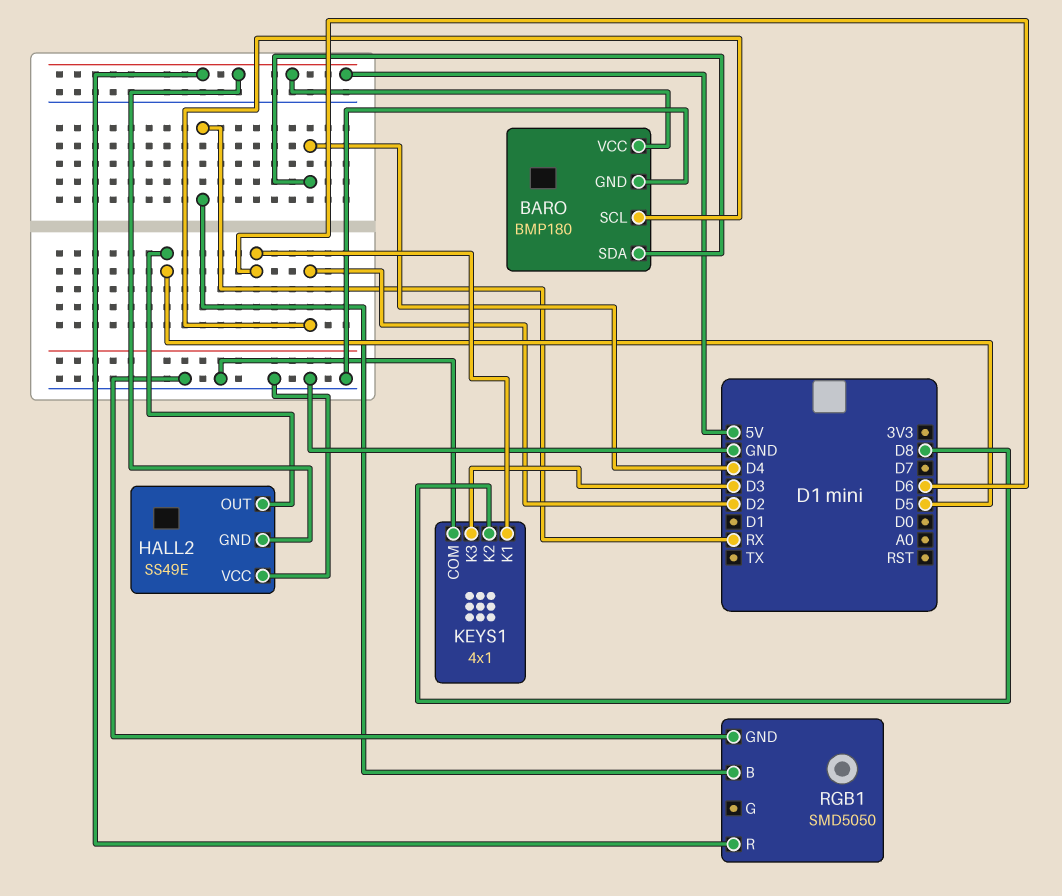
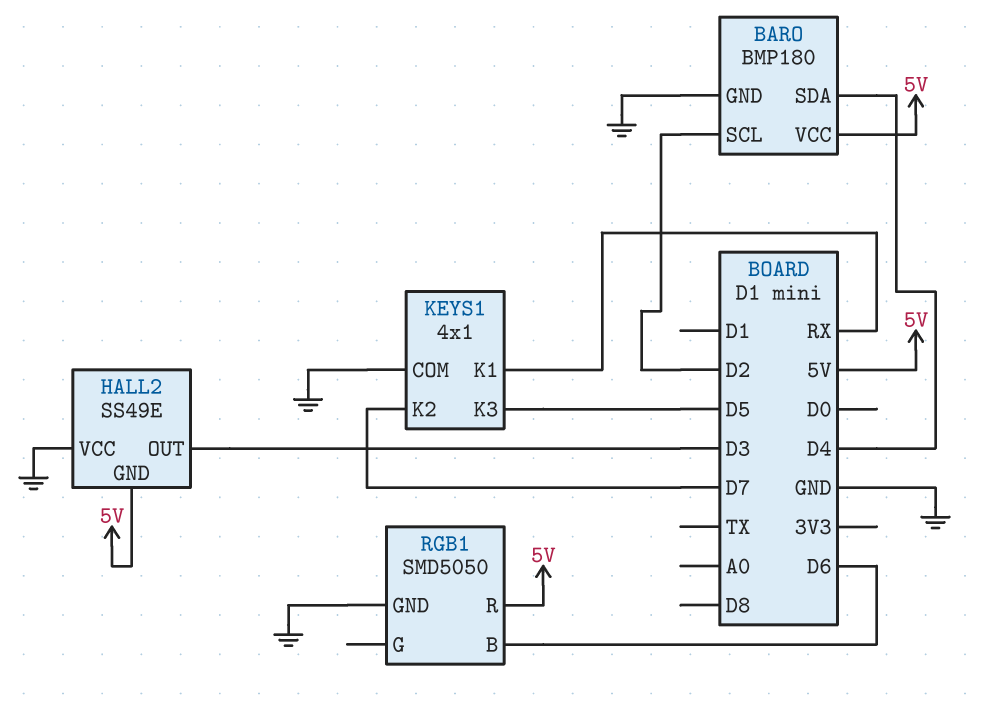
HALL2 pin OUT: D5 -> D3
KEYS1 pin K1: D6 -> RX
KEYS1 pin K2: D8 -> D7
KEYS1 pin K3: D3 -> D5
RGB1 pin B: RX -> D6

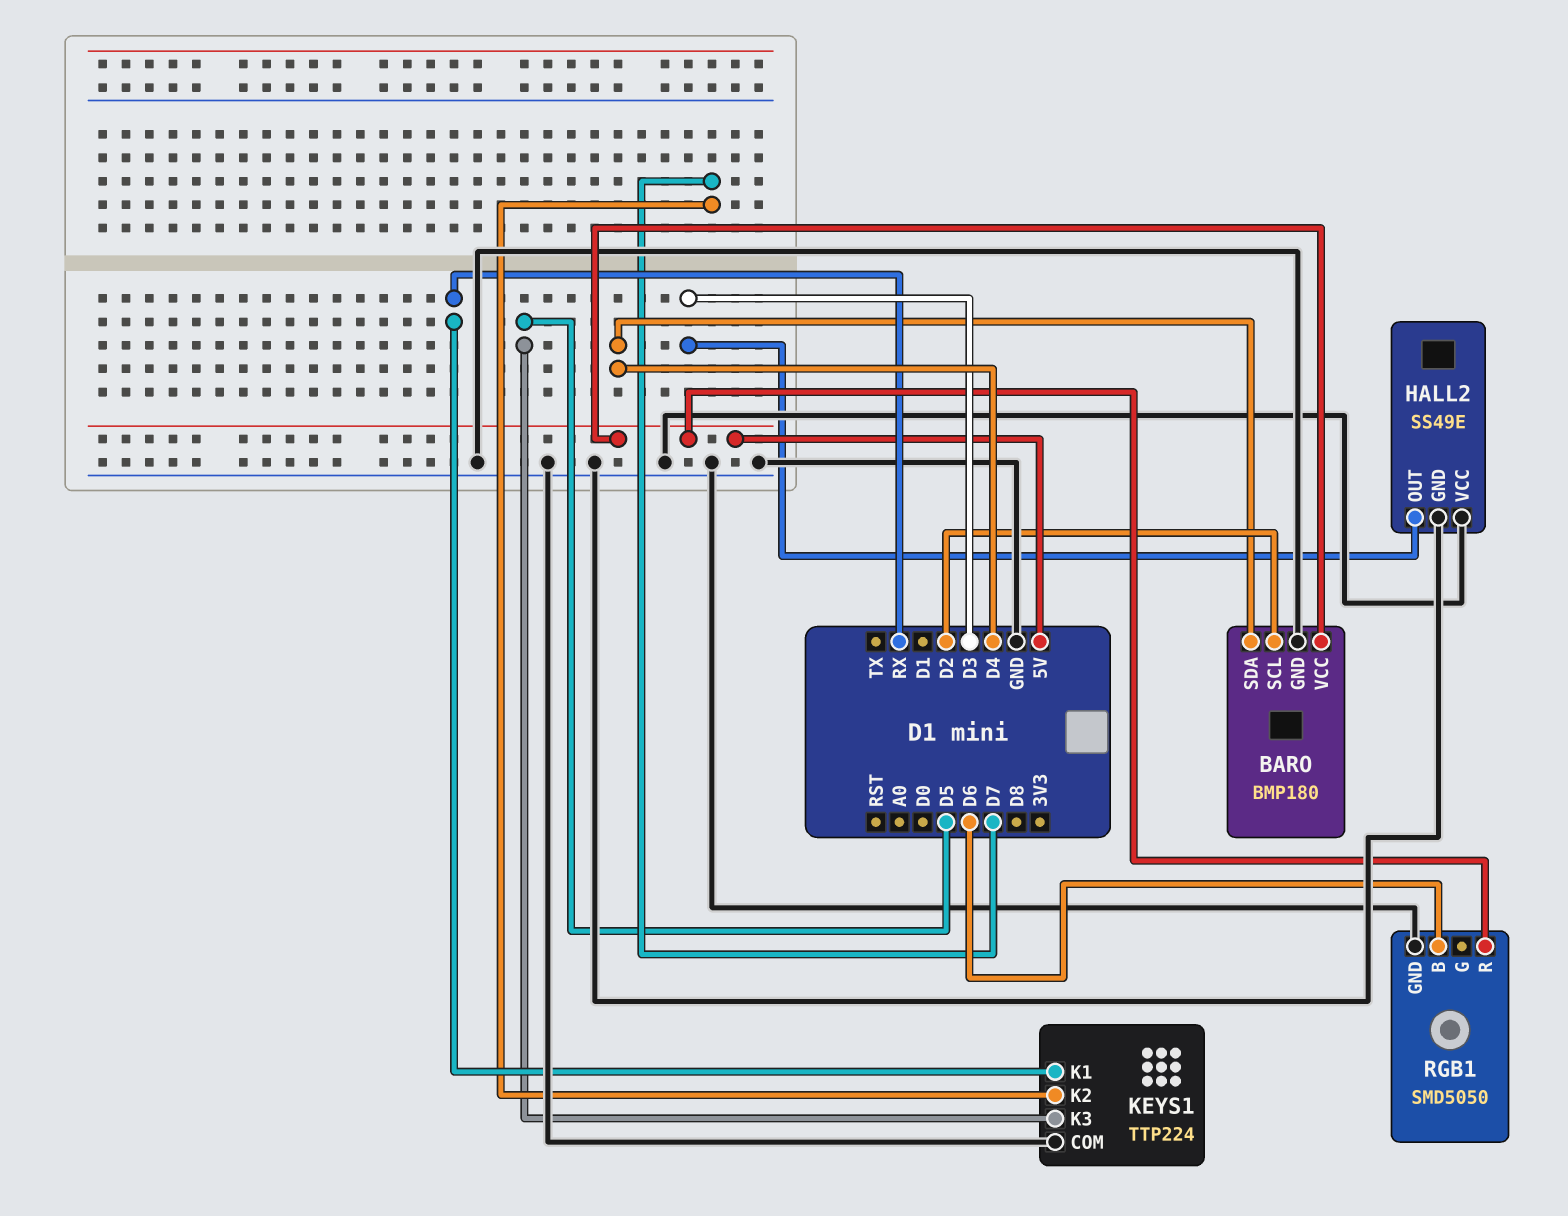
HALL2 pin GND: 5V -> GND
KEYS1: 4x1 -> TTP224

